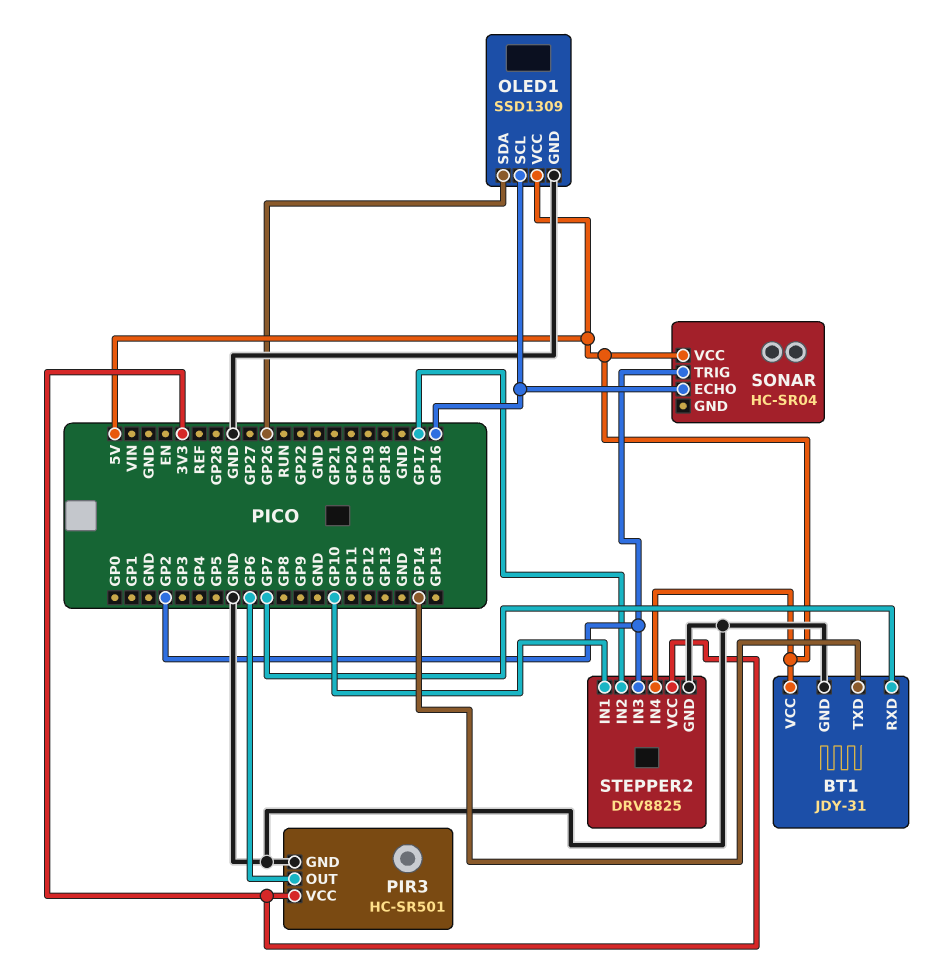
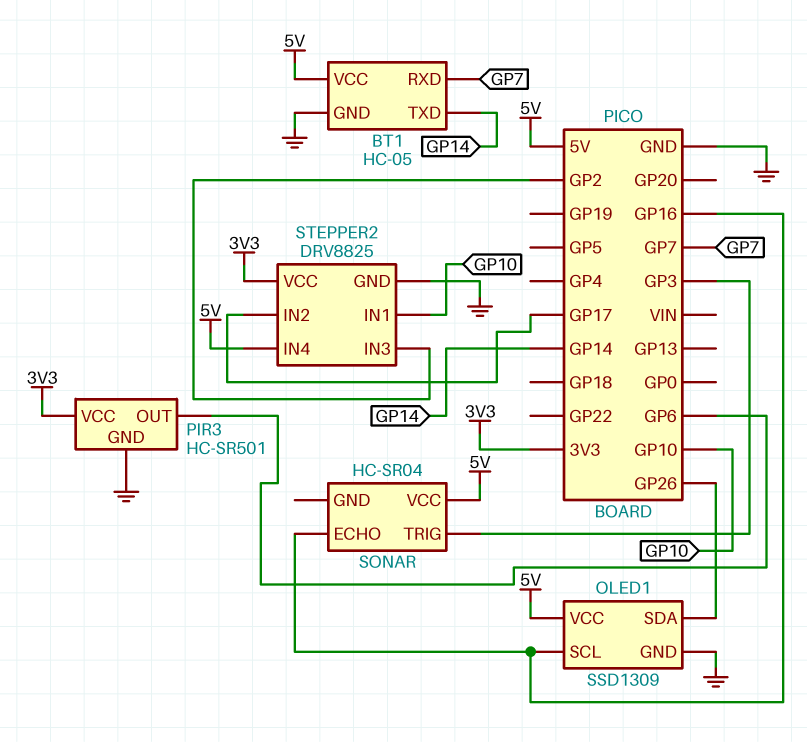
BT1: JDY-31 -> HC-05
SONAR pin TRIG: GP2 -> GP3

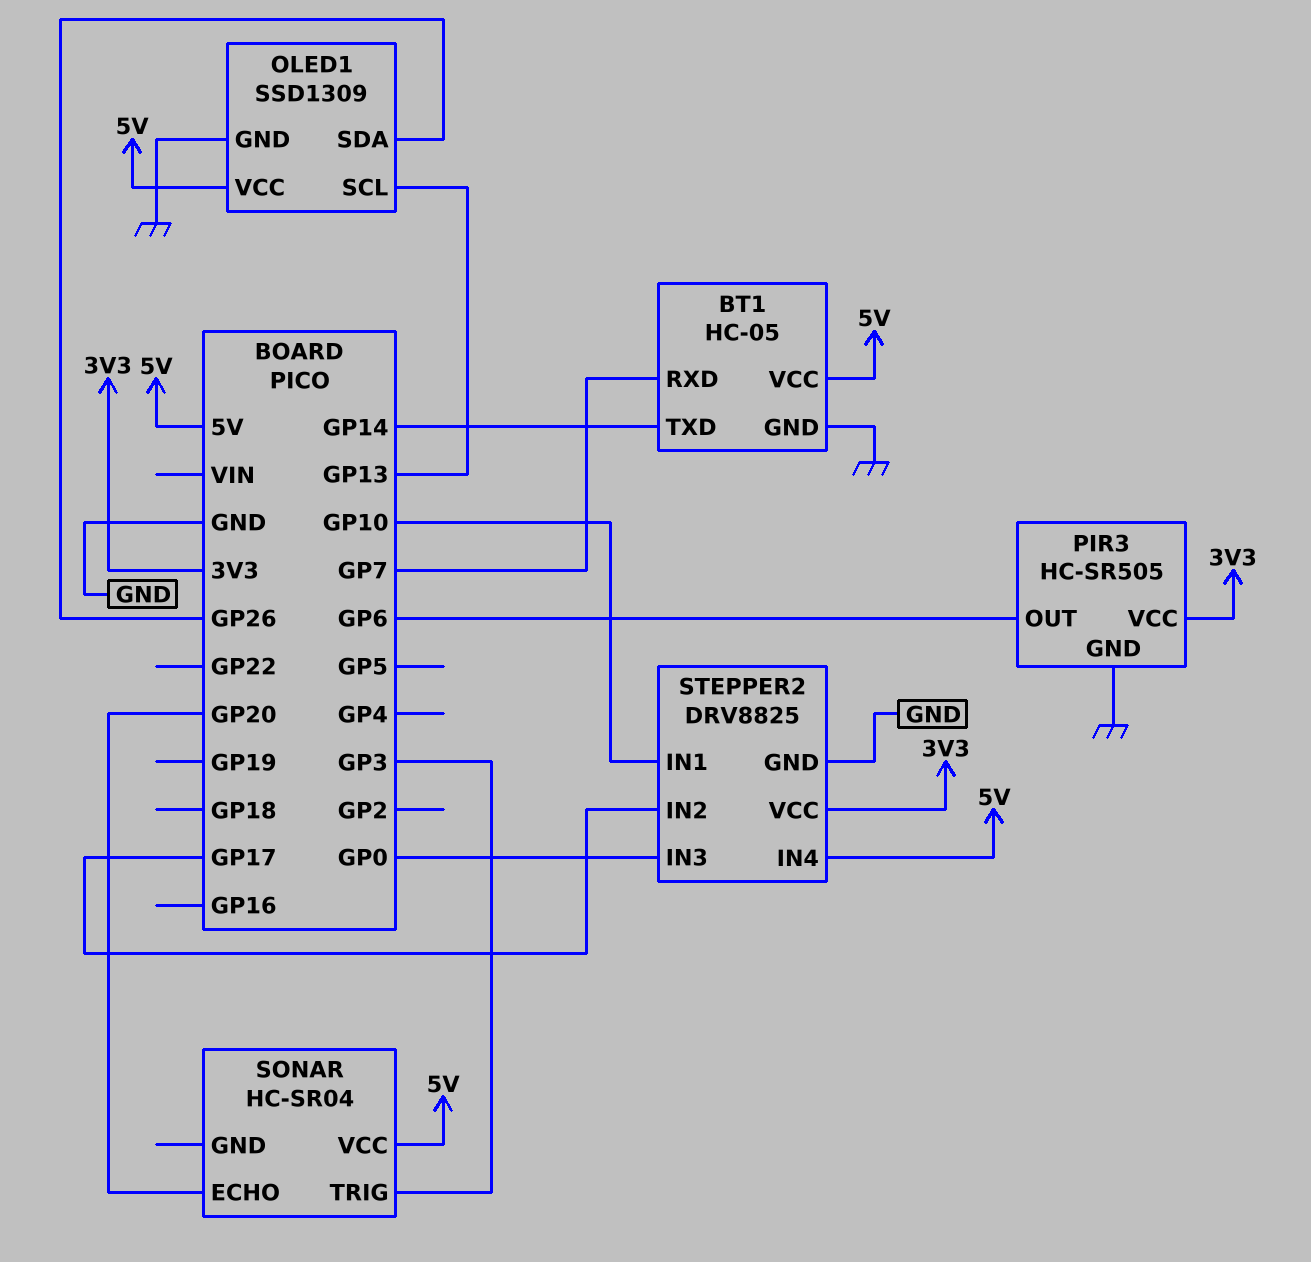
OLED1 pin SCL: GP16 -> GP13
PIR3: HC-SR501 -> HC-SR505
SONAR pin ECHO: GP16 -> GP20
STEPPER2 pin IN3: GP2 -> GP0

